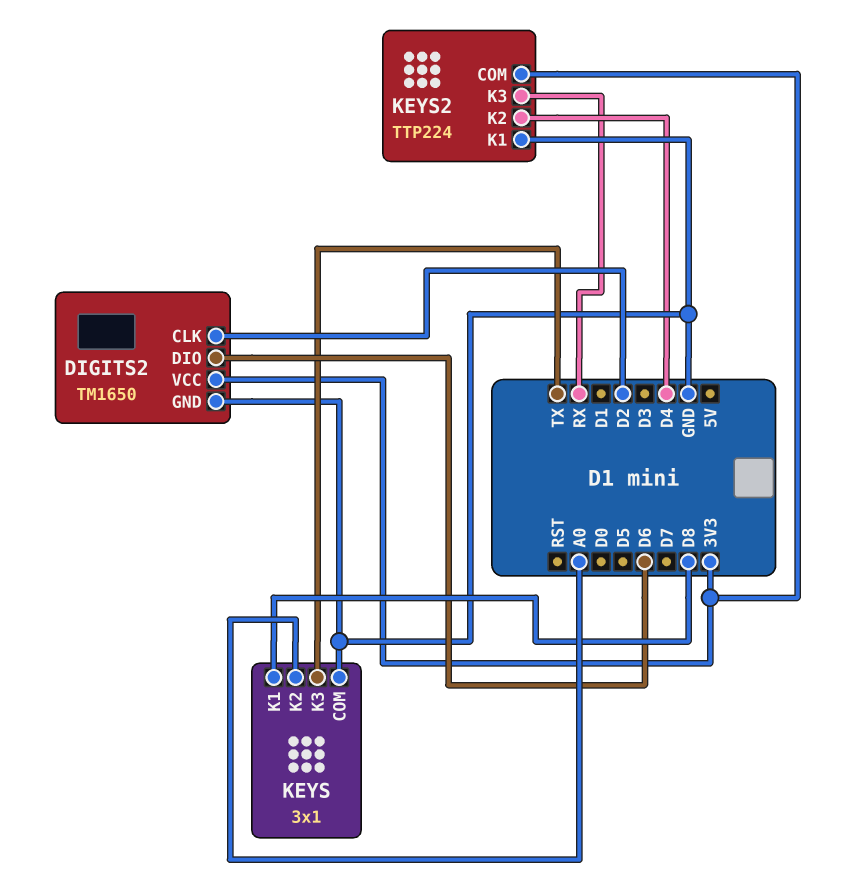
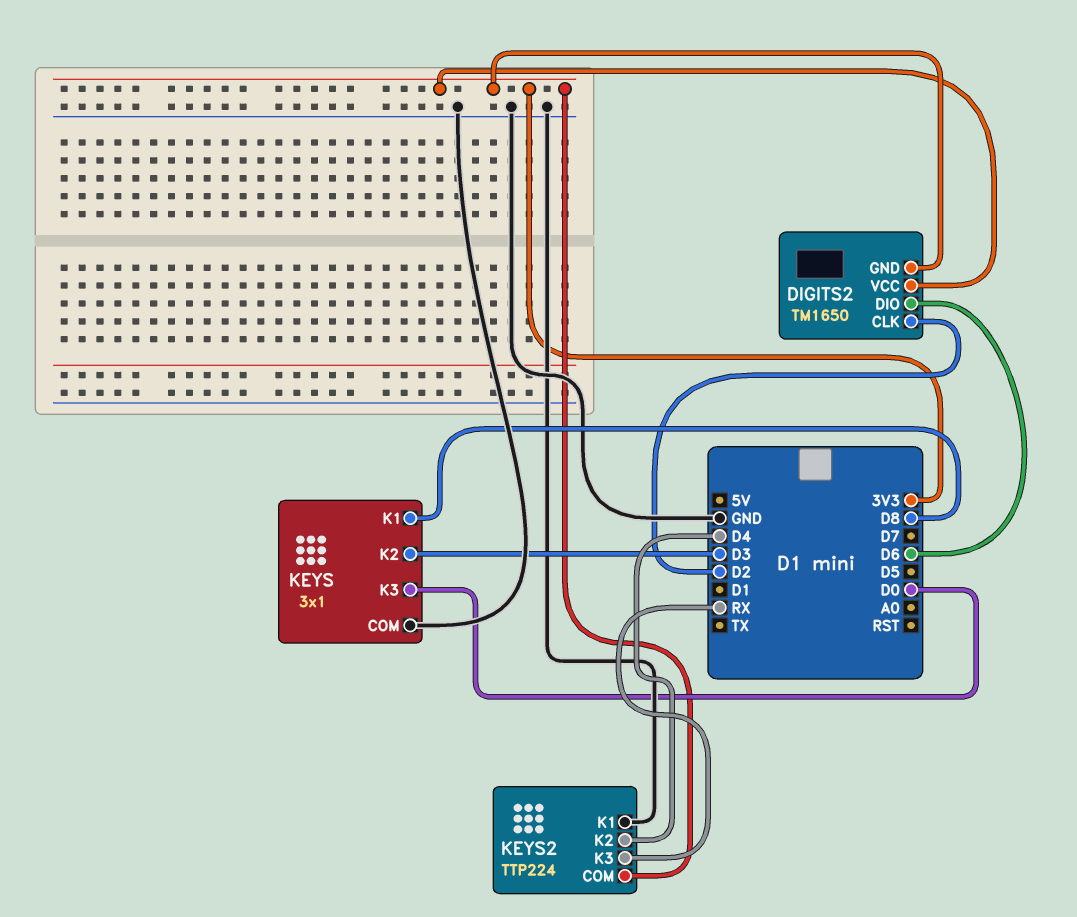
DIGITS2 pin GND: GND -> 3V3
KEYS pin K2: A0 -> D3
KEYS pin K3: TX -> D0

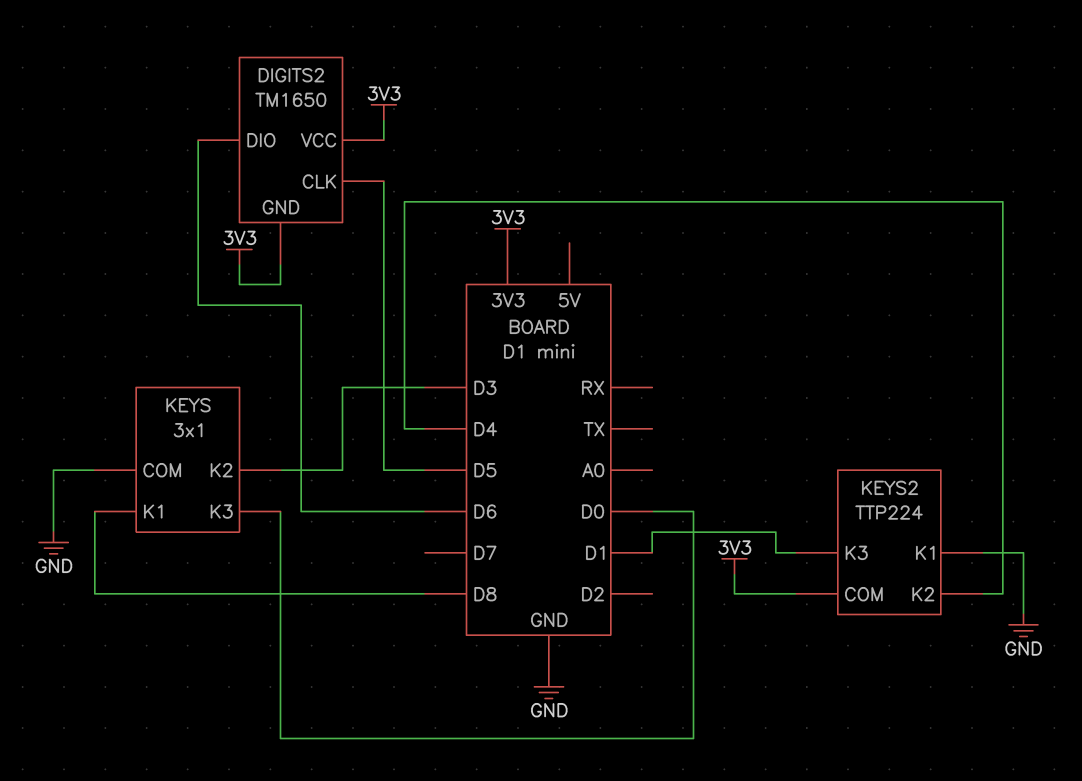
DIGITS2 pin CLK: D2 -> D5
KEYS2 pin K3: RX -> D1

